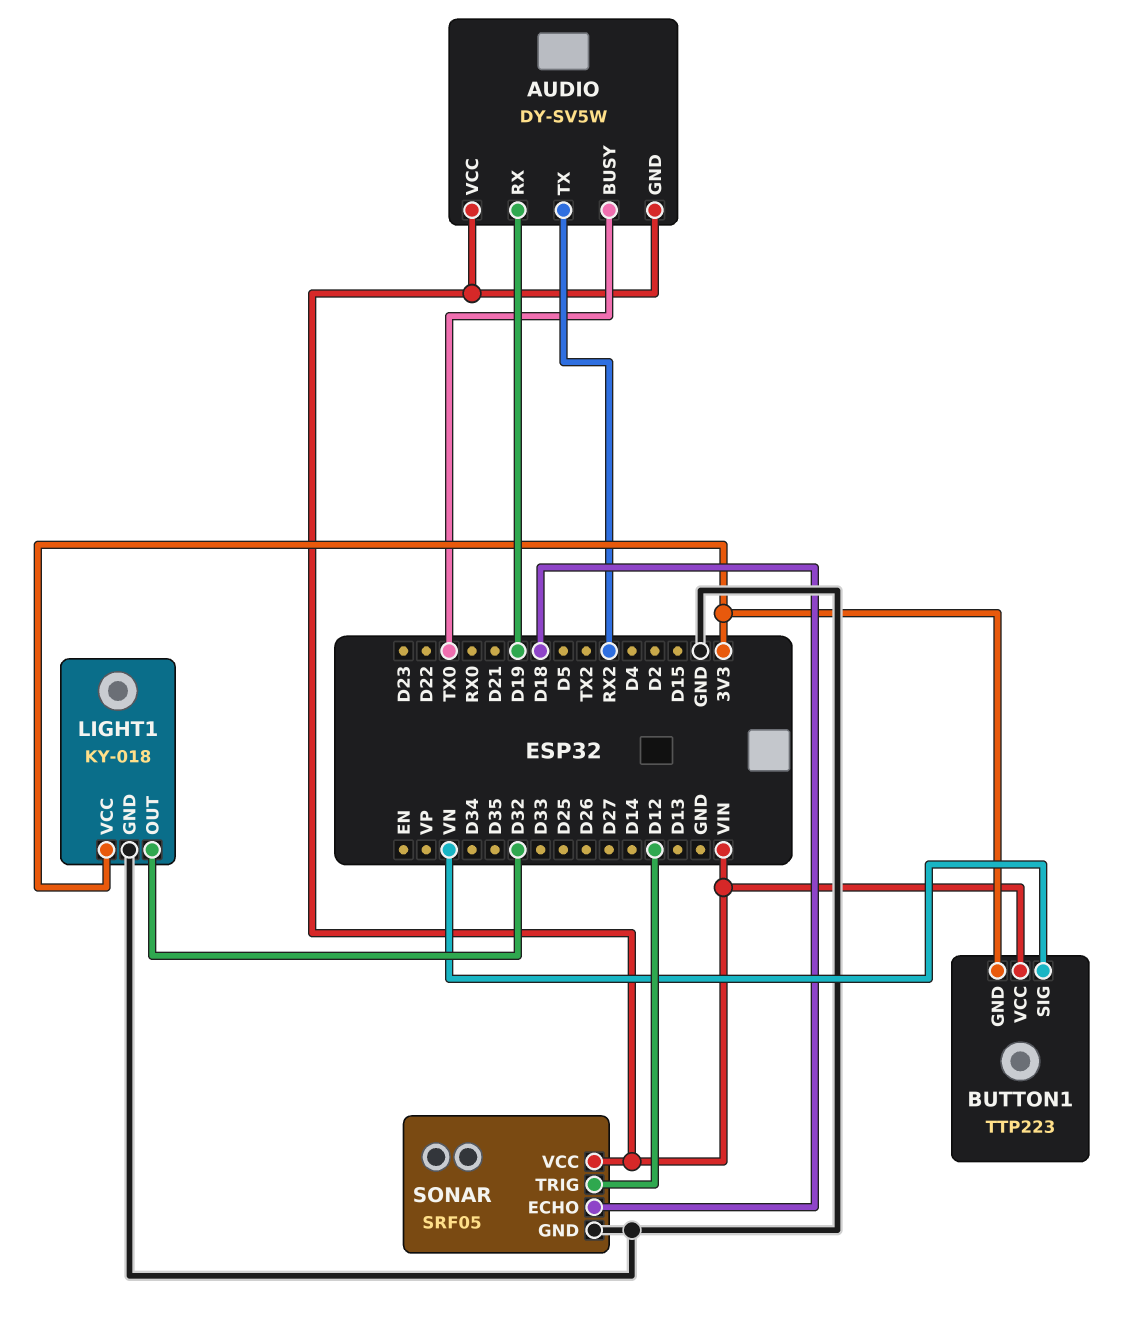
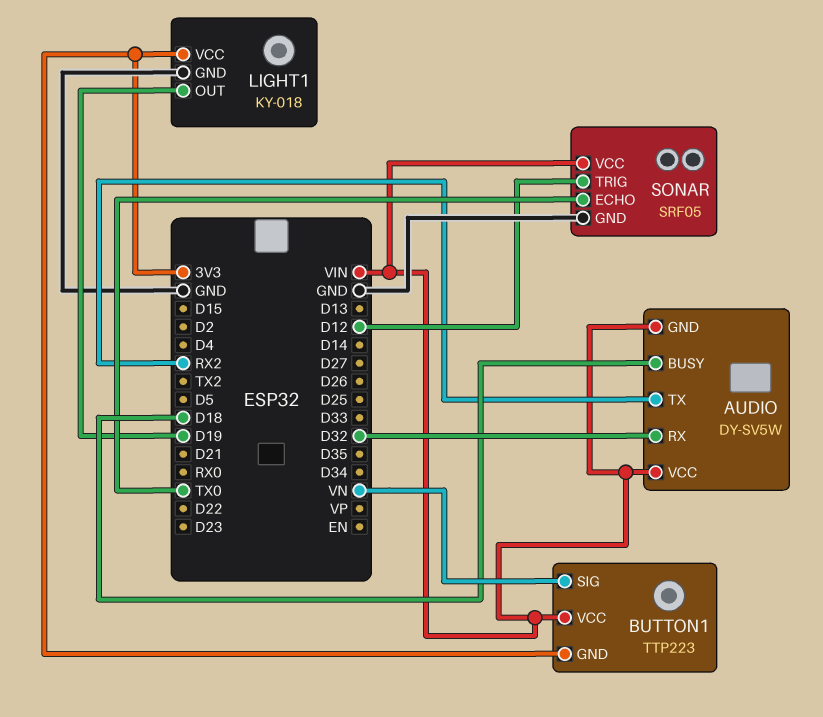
AUDIO pin BUSY: TX0 -> D18
AUDIO pin RX: D19 -> D32
LIGHT1 pin OUT: D32 -> D19
SONAR pin ECHO: D18 -> TX0

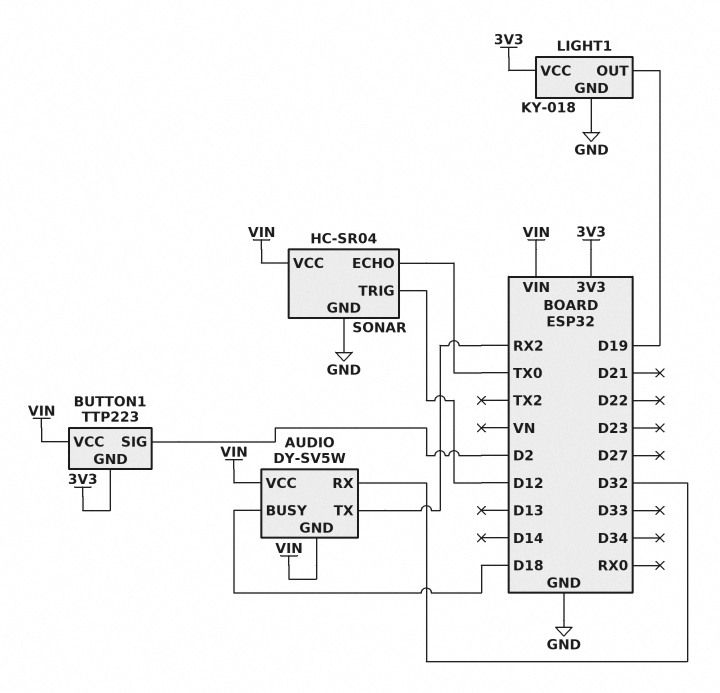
BUTTON1 pin SIG: VN -> D2
SONAR: SRF05 -> HC-SR04

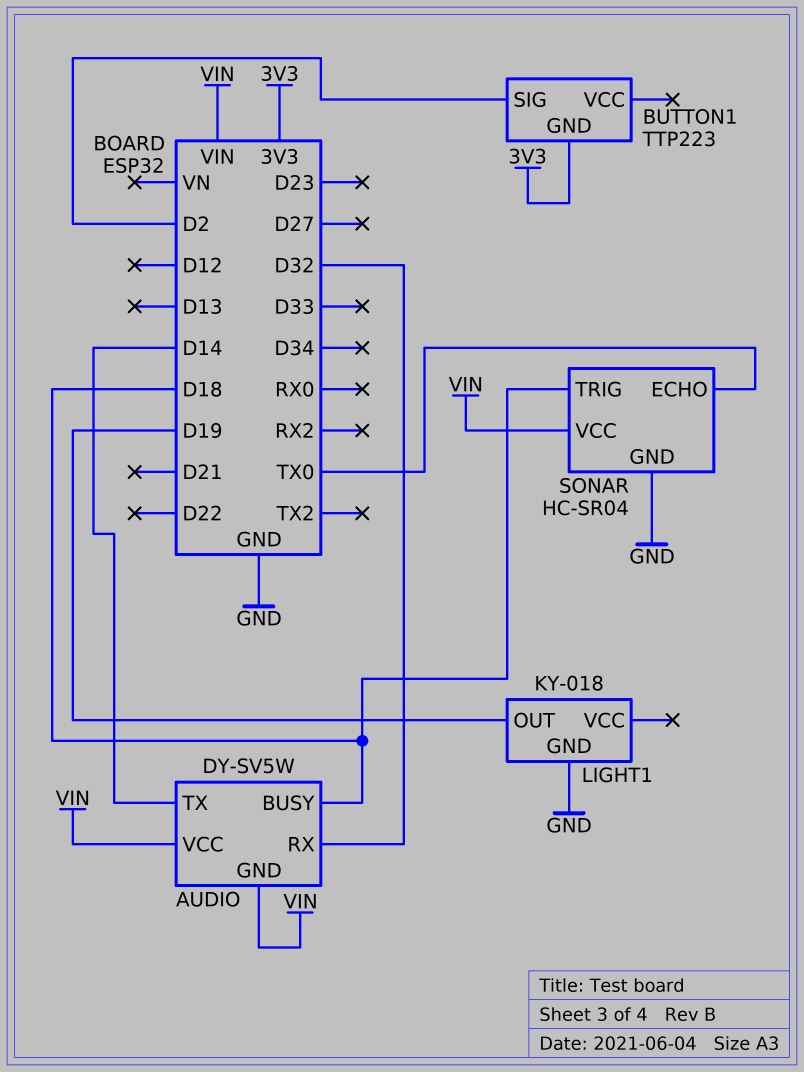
AUDIO pin TX: RX2 -> D14
BUTTON1 pin VCC: VIN -> none
LIGHT1 pin VCC: 3V3 -> none
SONAR pin TRIG: D12 -> D18

